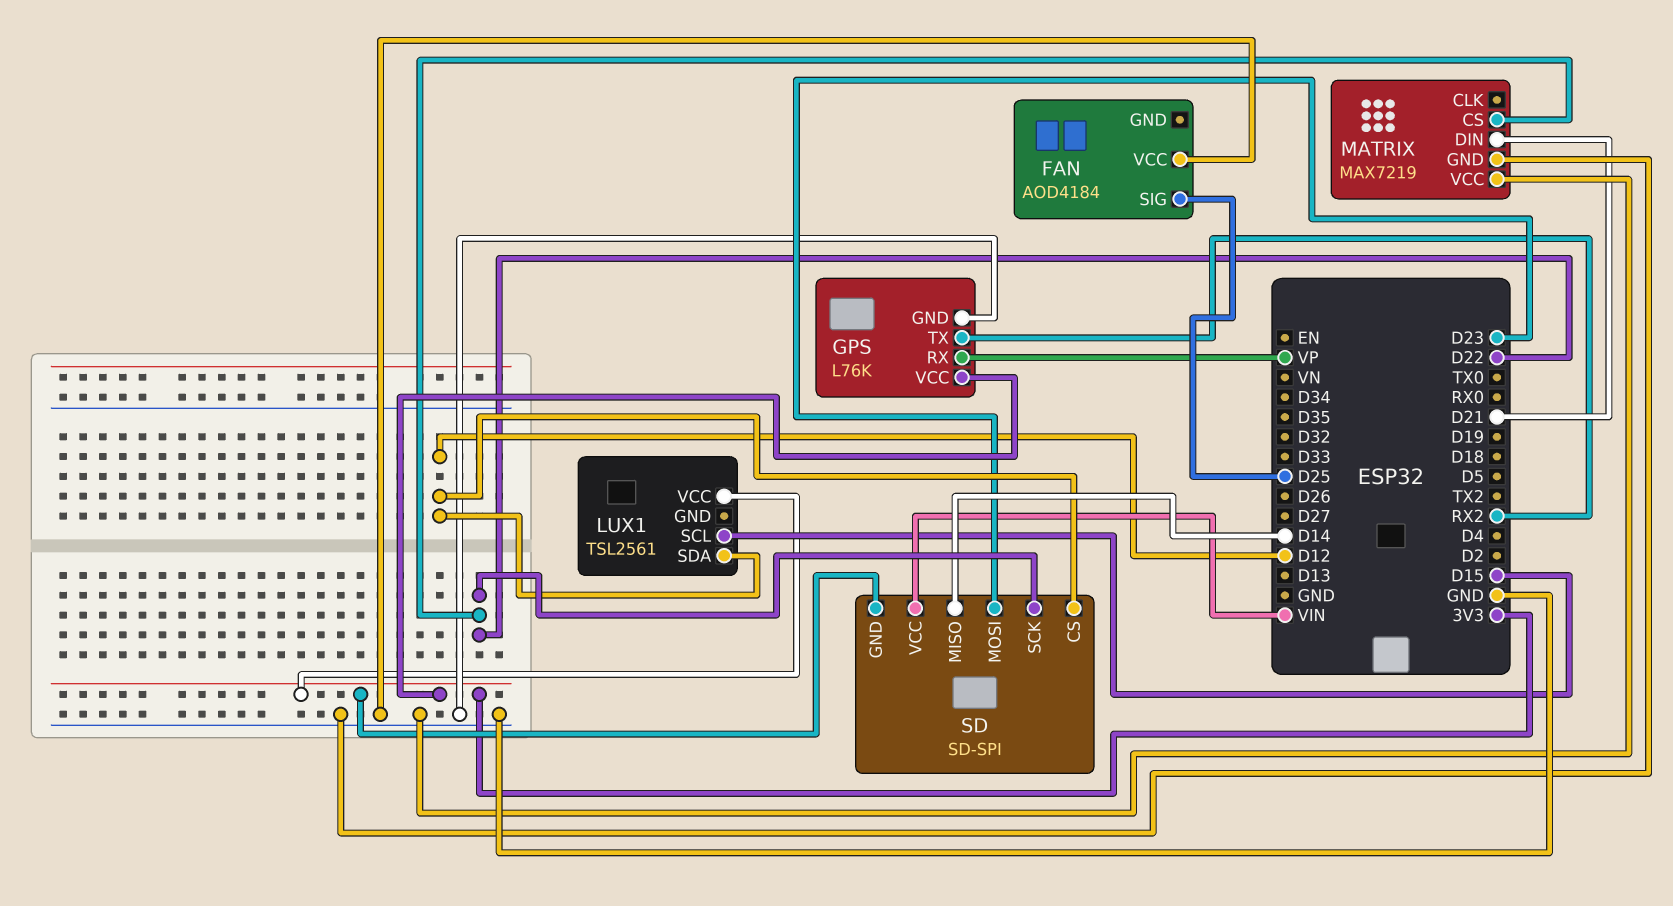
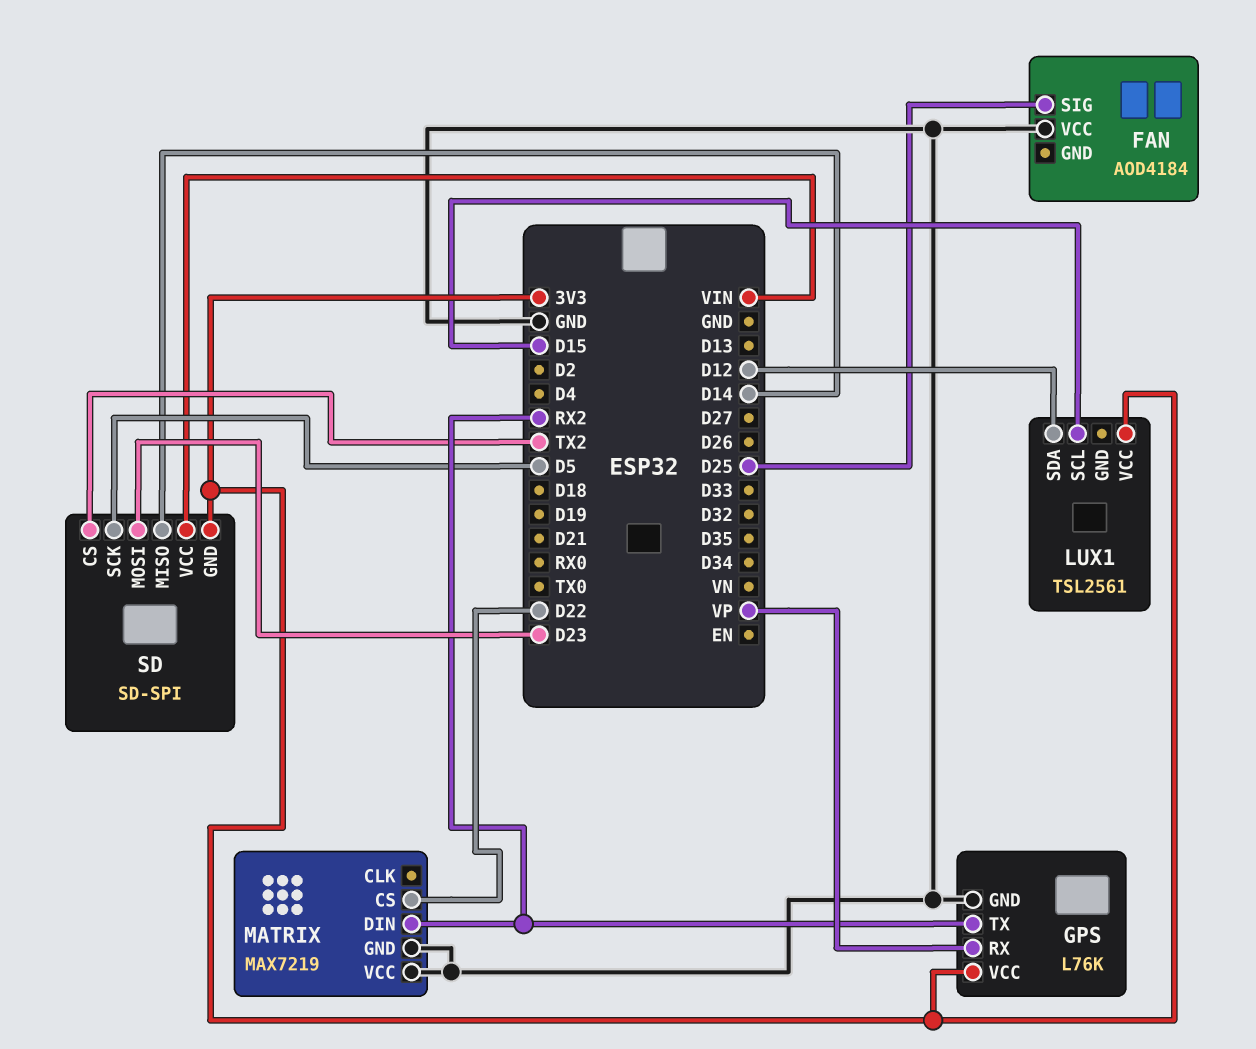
MATRIX pin DIN: D21 -> RX2
SD pin CS: D12 -> TX2
SD pin SCK: D22 -> D5

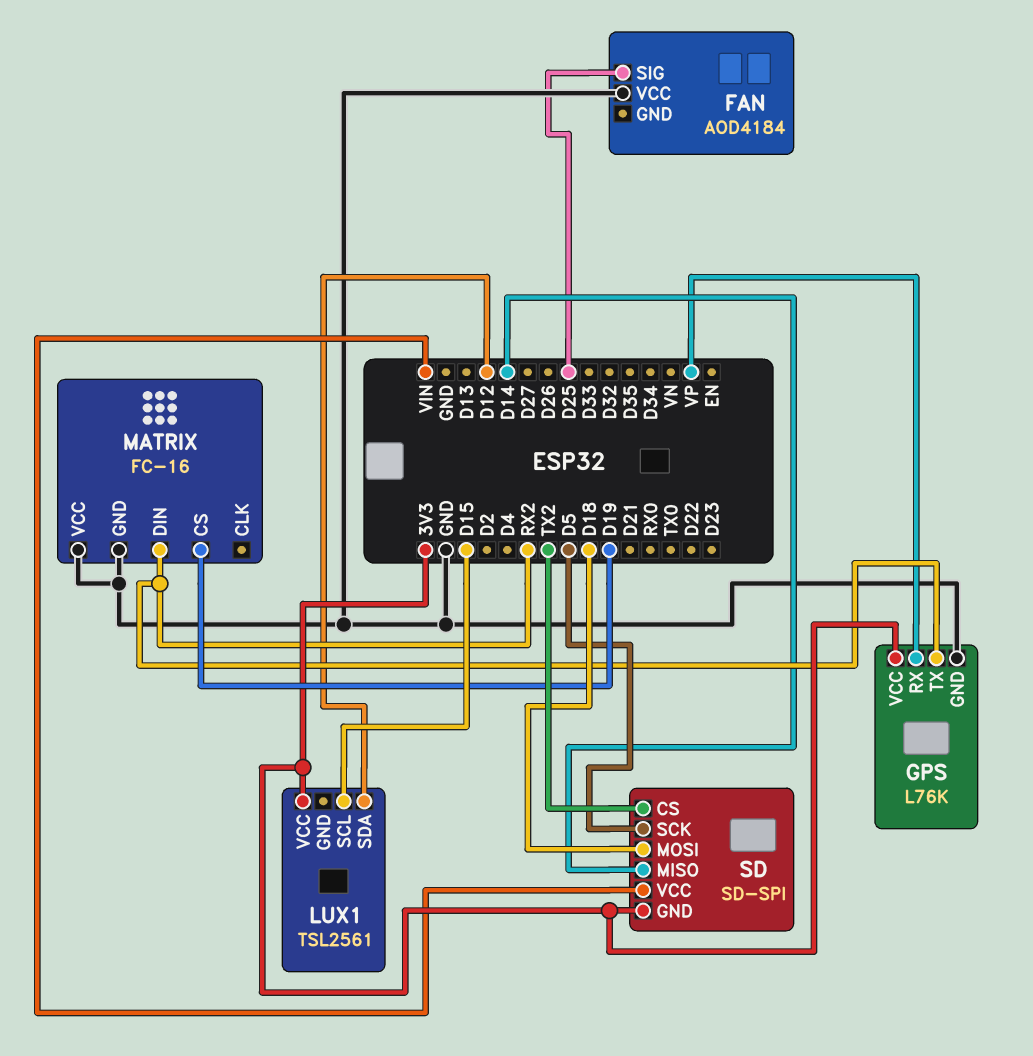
MATRIX: MAX7219 -> FC-16
MATRIX pin CS: D22 -> D19
SD pin MOSI: D23 -> D18

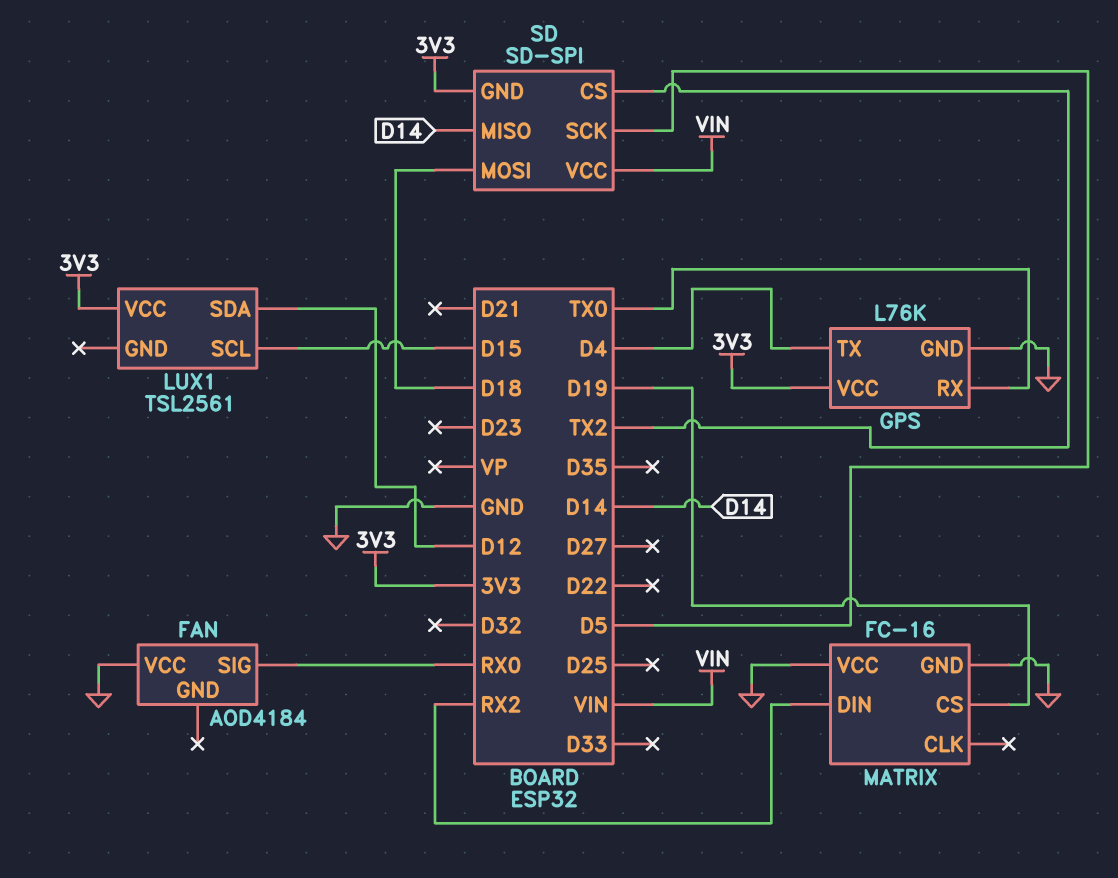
FAN pin SIG: D25 -> RX0
GPS pin RX: VP -> TX0
GPS pin TX: RX2 -> D4

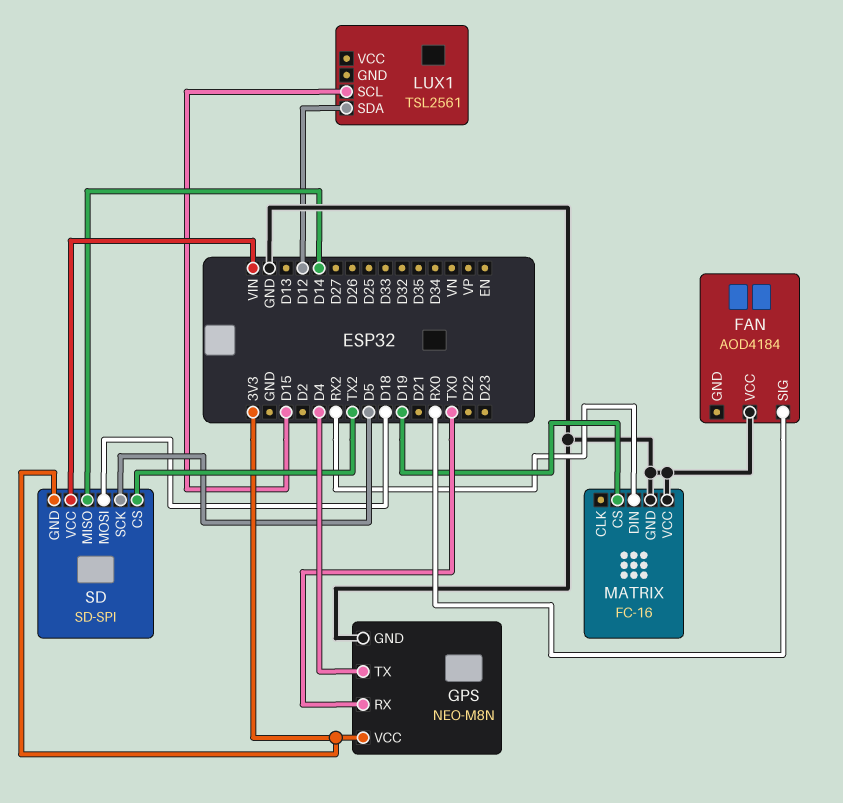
GPS: L76K -> NEO-M8N
LUX1 pin VCC: 3V3 -> none

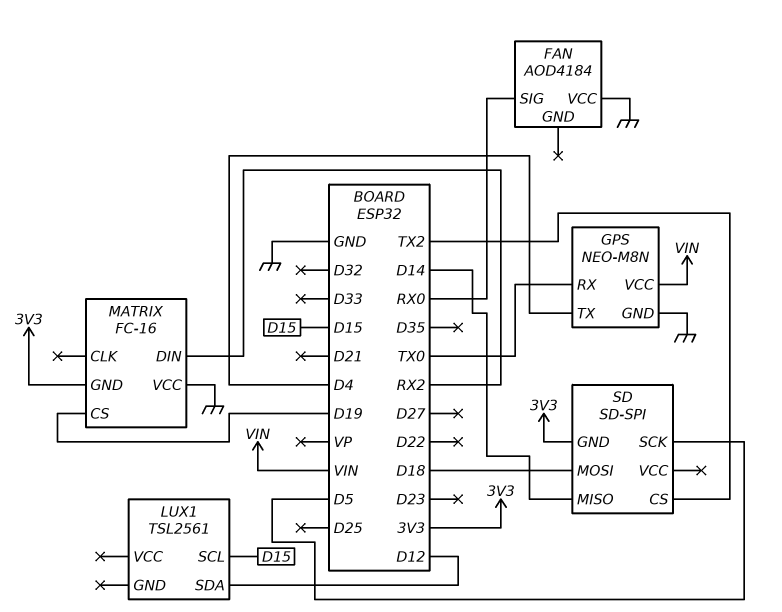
GPS pin VCC: 3V3 -> VIN
MATRIX pin GND: GND -> 3V3
SD pin VCC: VIN -> none

